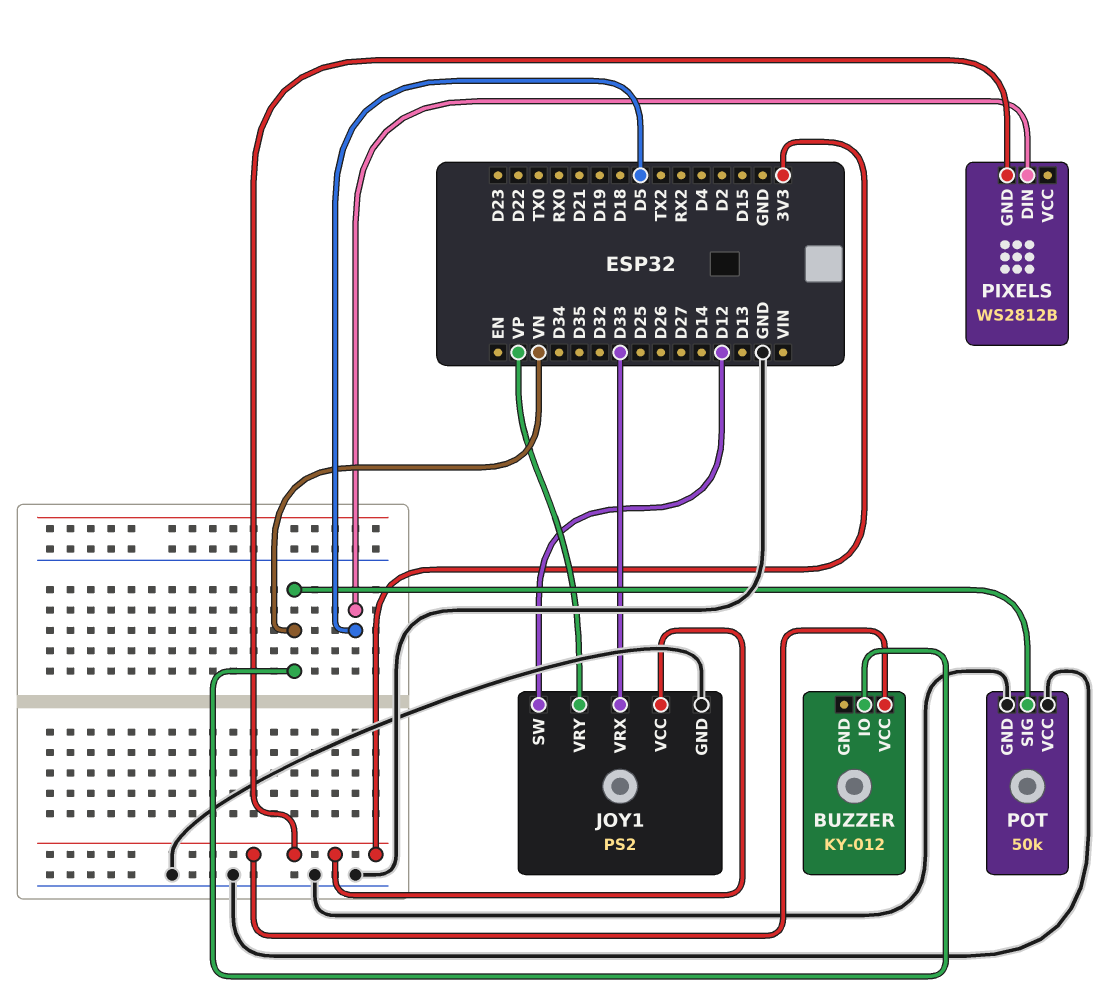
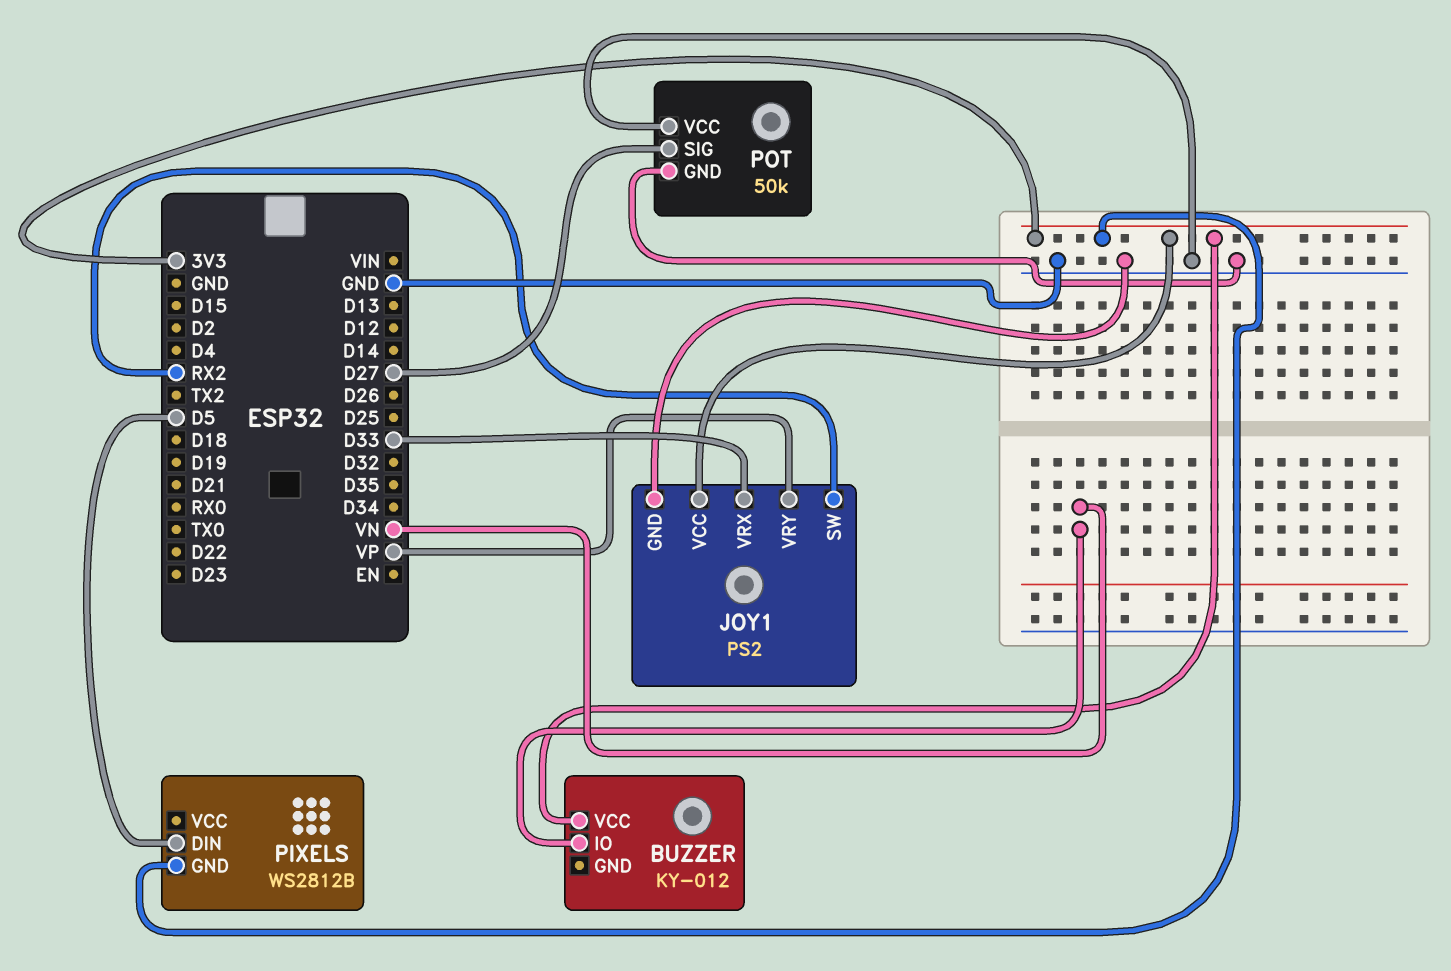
JOY1 pin SW: D12 -> RX2
POT pin SIG: VN -> D27

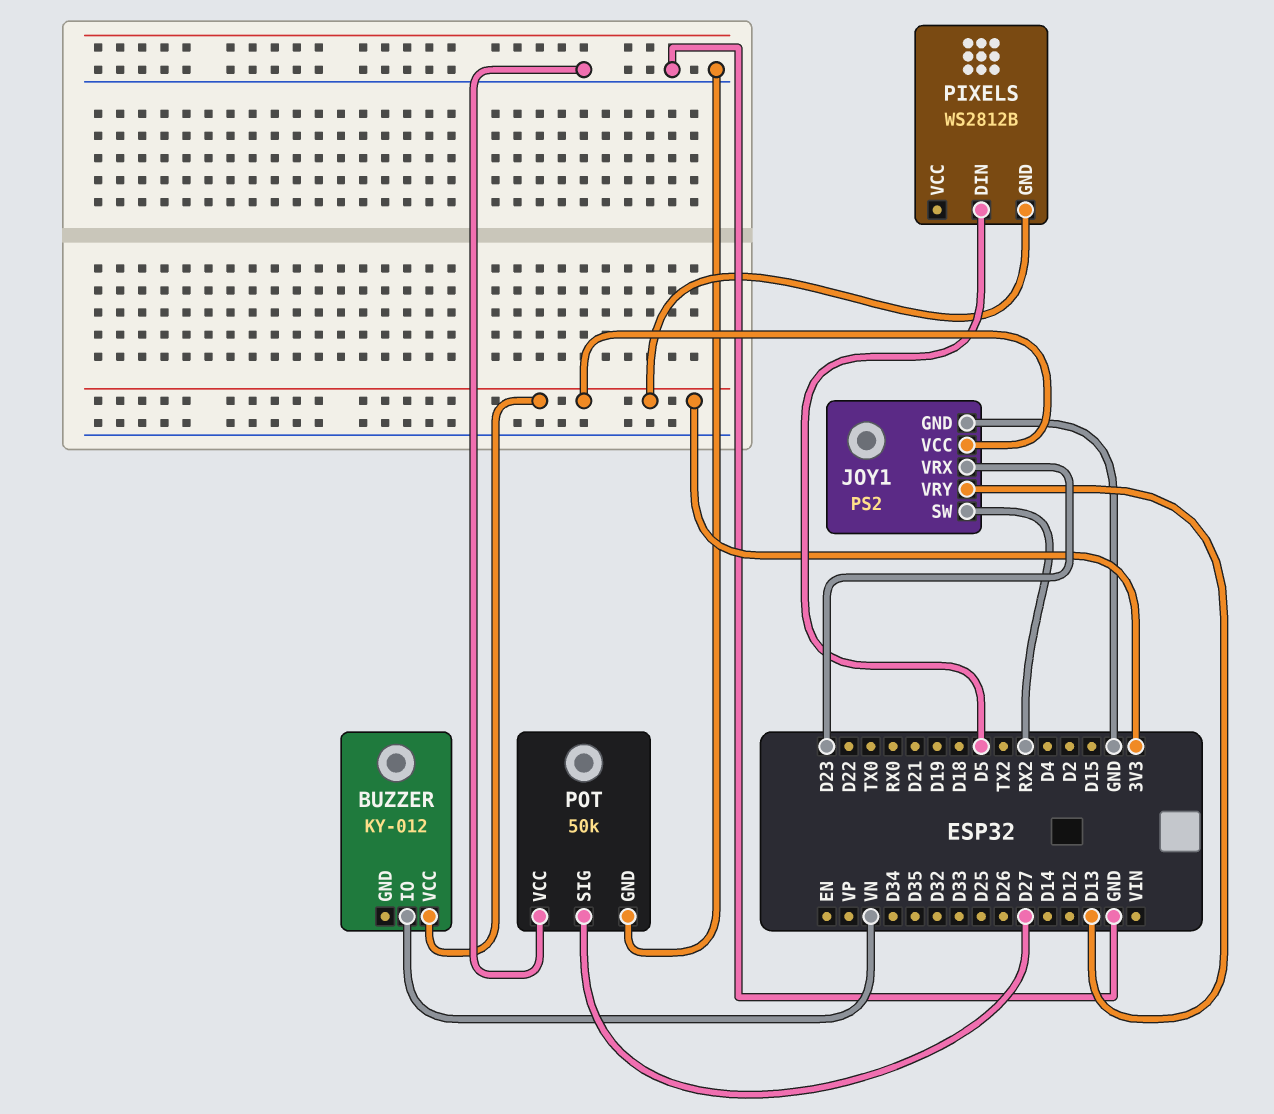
JOY1 pin VRX: D33 -> D23
JOY1 pin VRY: VP -> D13

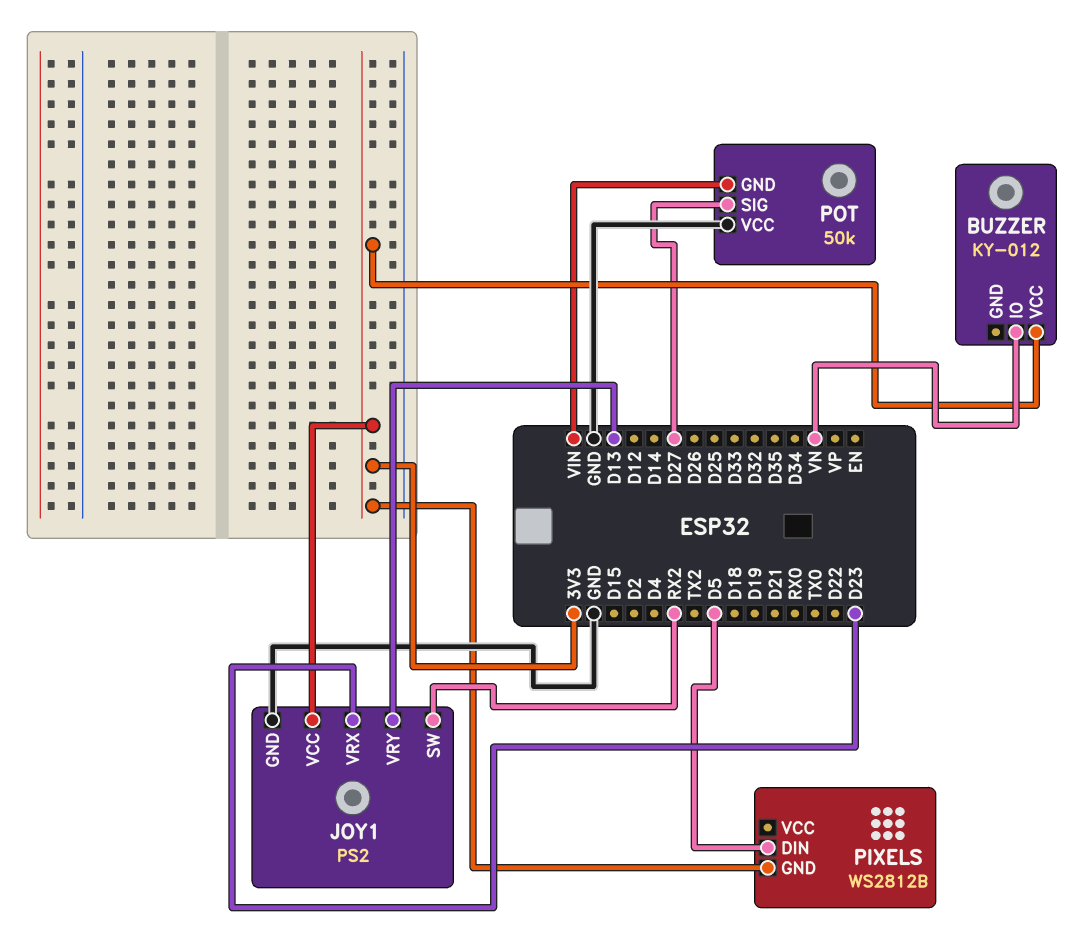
POT pin GND: GND -> VIN

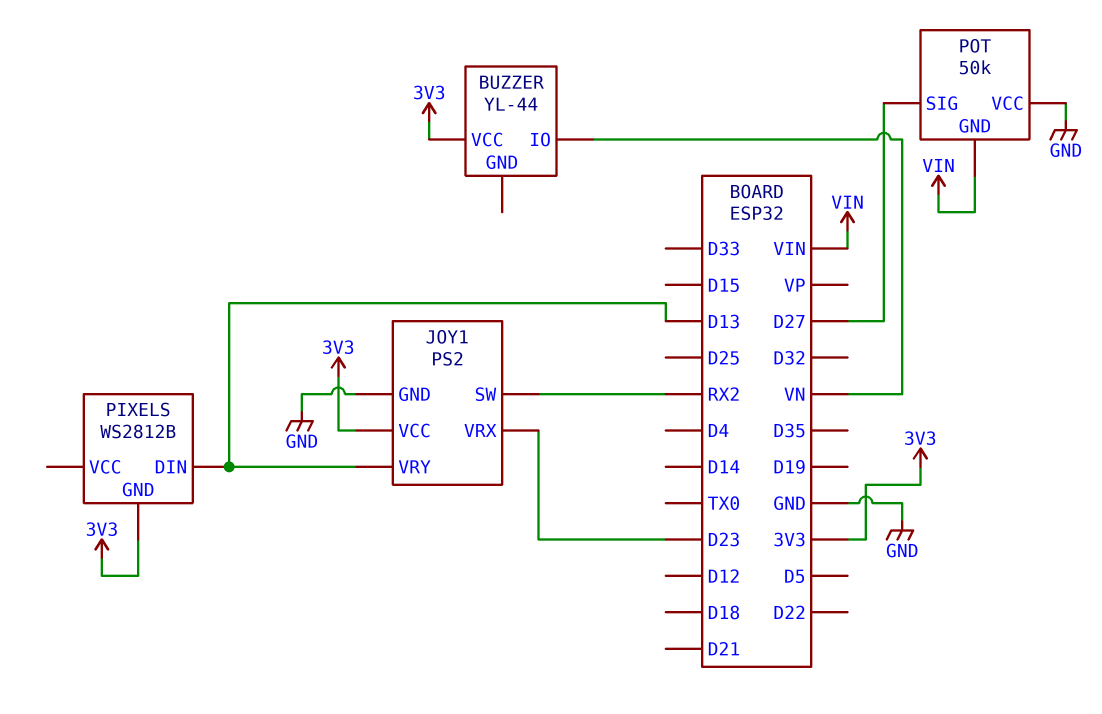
BUZZER: KY-012 -> YL-44
PIXELS pin DIN: D5 -> D13

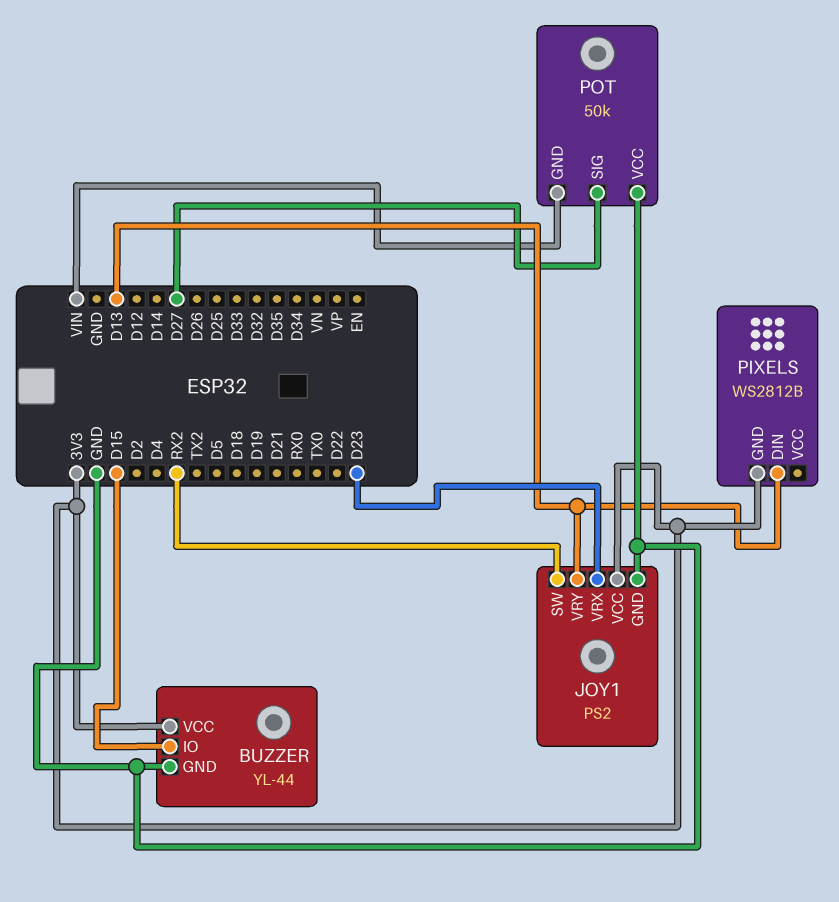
BUZZER pin GND: none -> GND
BUZZER pin IO: VN -> D15

